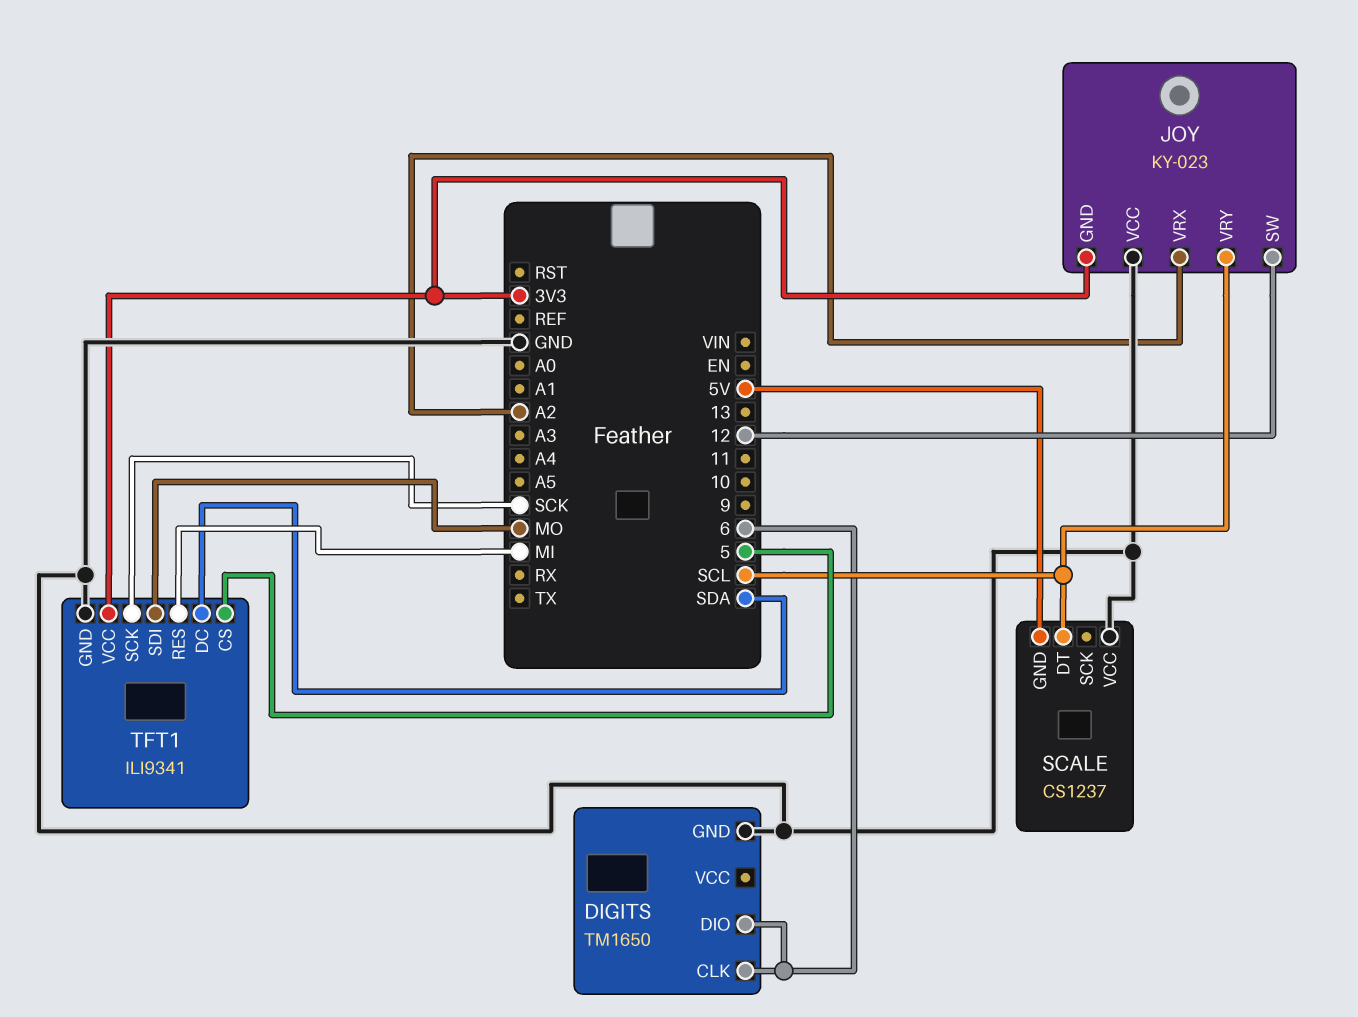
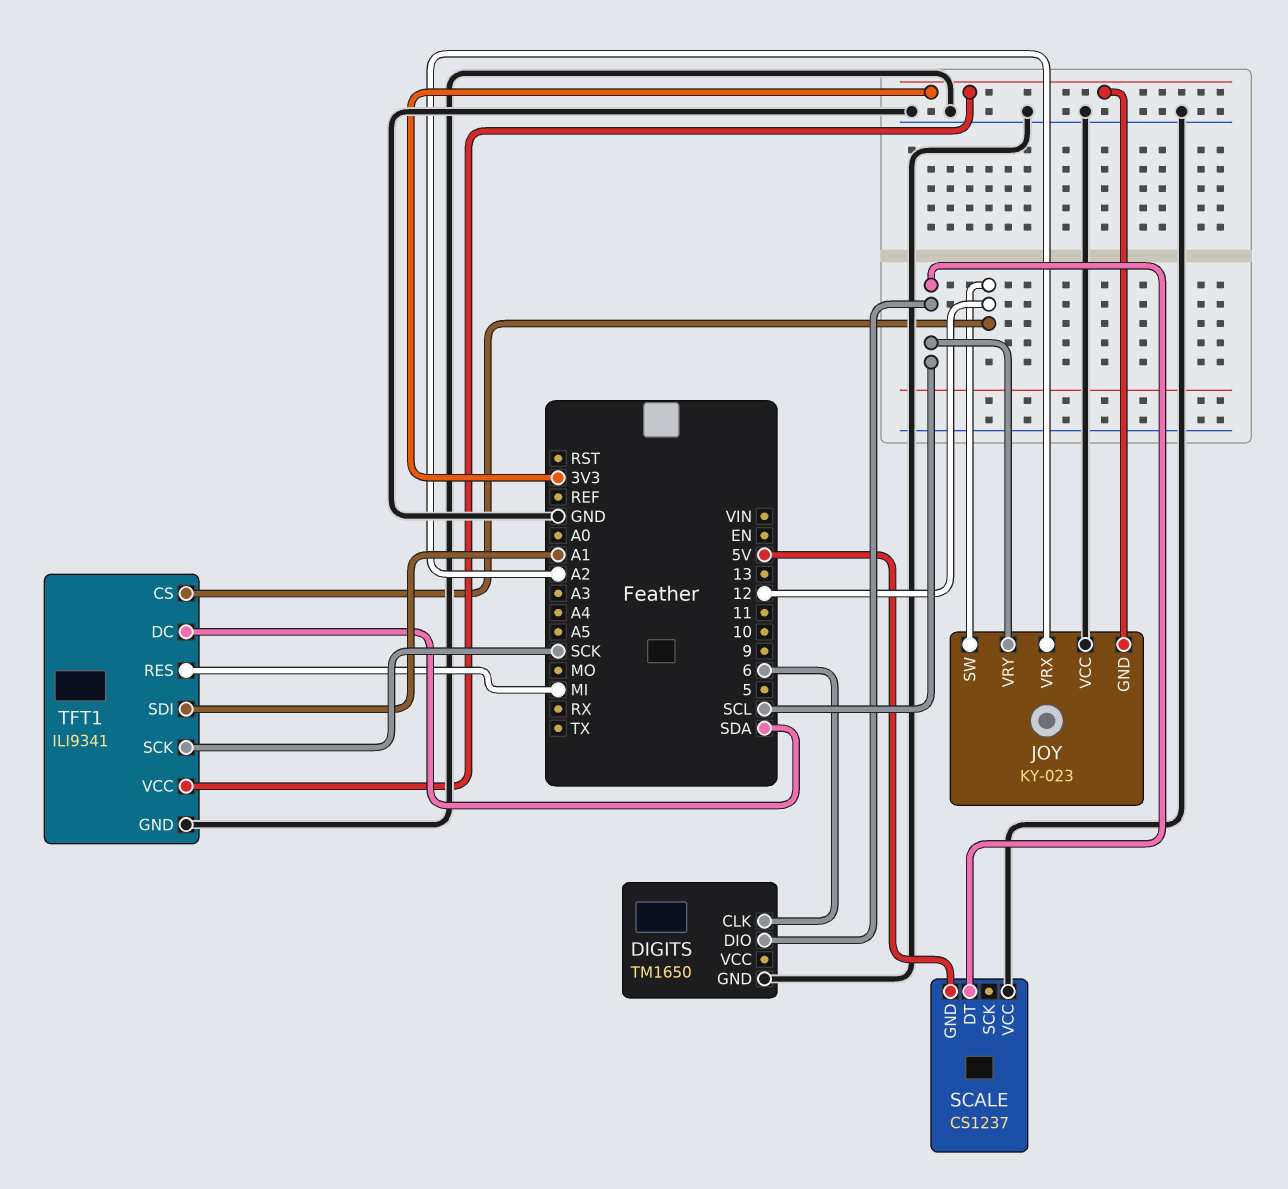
DIGITS pin DIO: 6 -> SCL
TFT1 pin CS: 5 -> 12
TFT1 pin SDI: MO -> A1

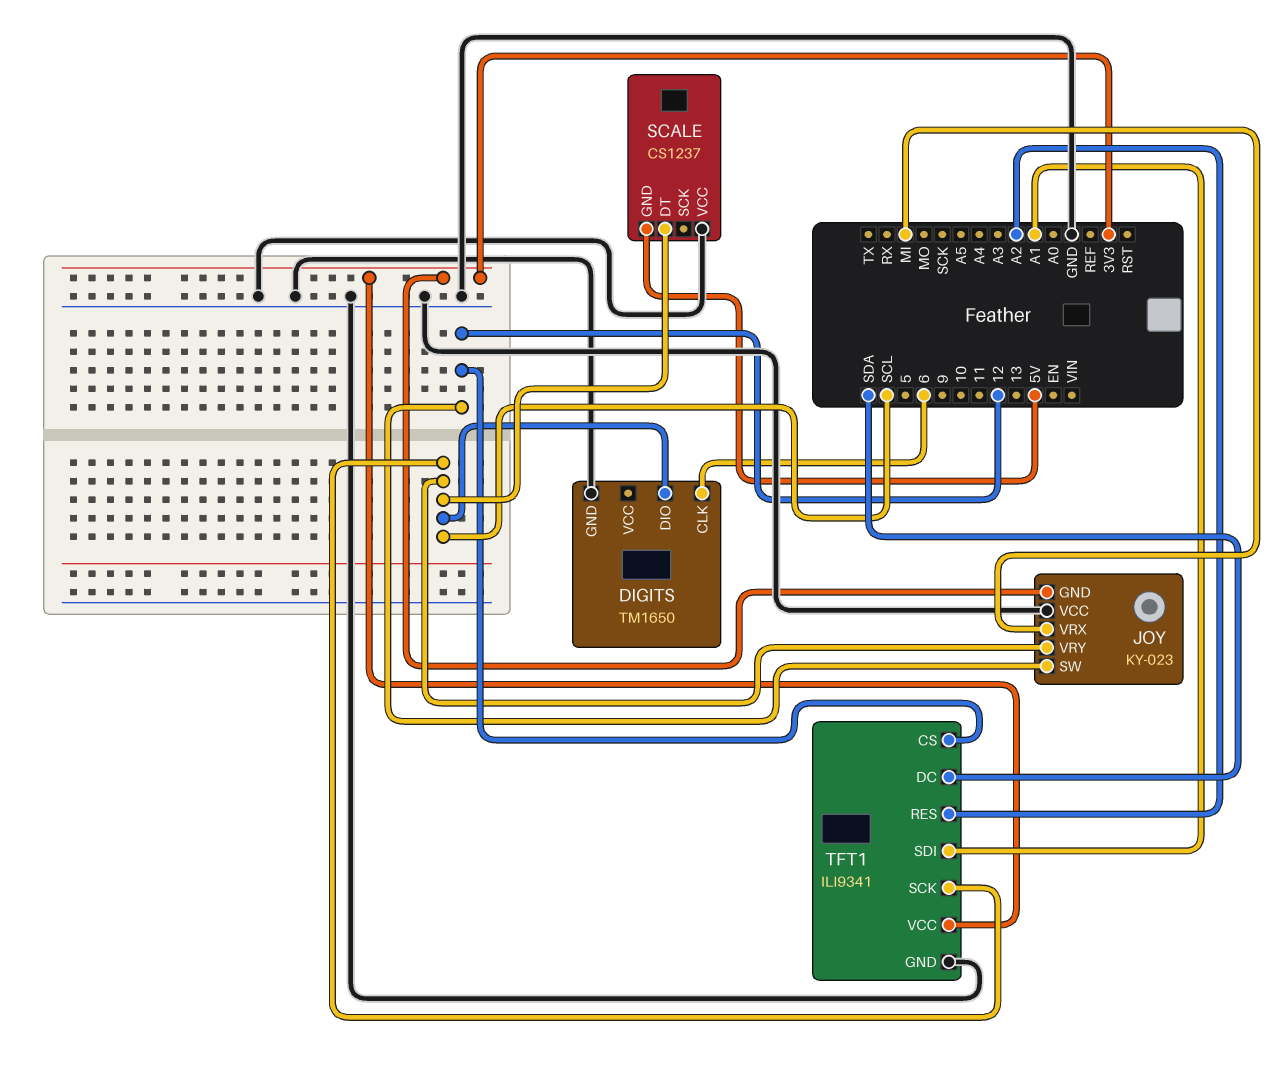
JOY pin VRX: A2 -> MI
TFT1 pin RES: MI -> A2
TFT1 pin SCK: SCK -> SCL

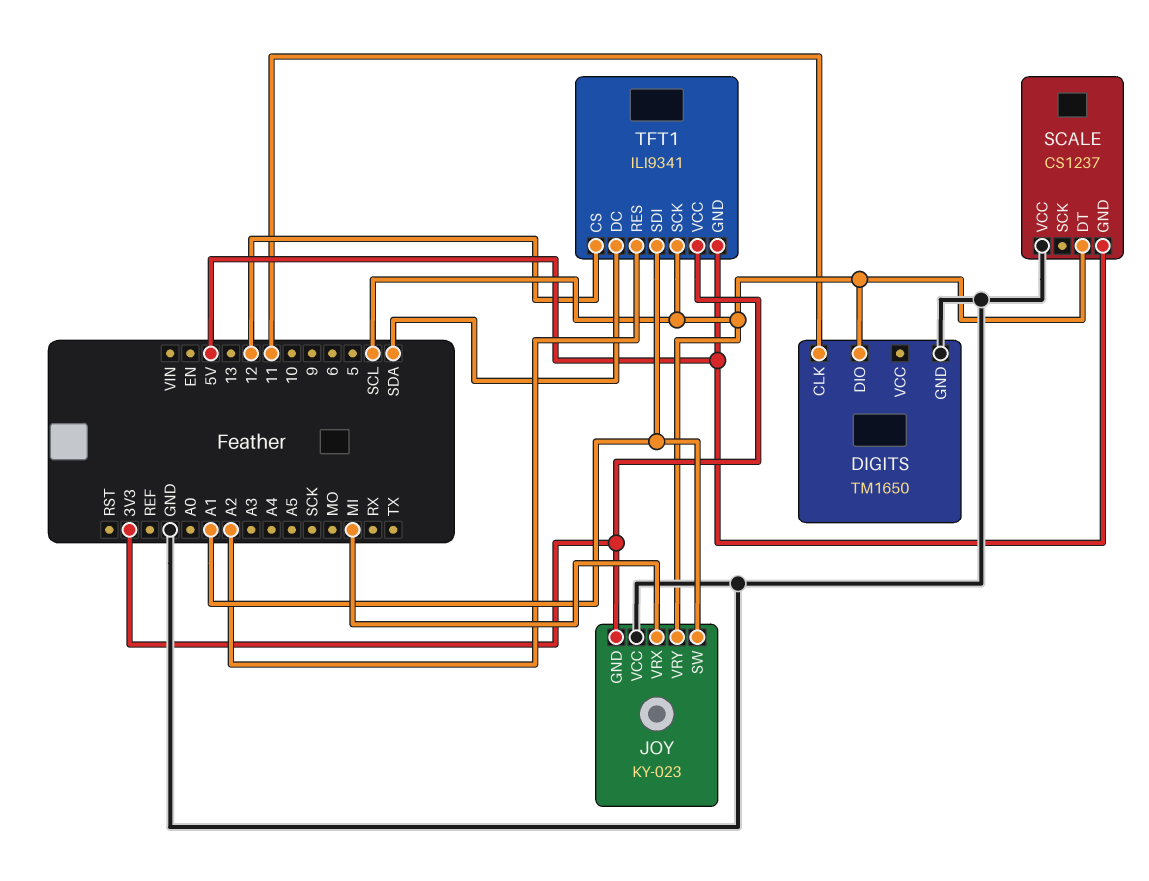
DIGITS pin CLK: 6 -> 11
JOY pin SW: 12 -> A1
TFT1 pin GND: GND -> 5V

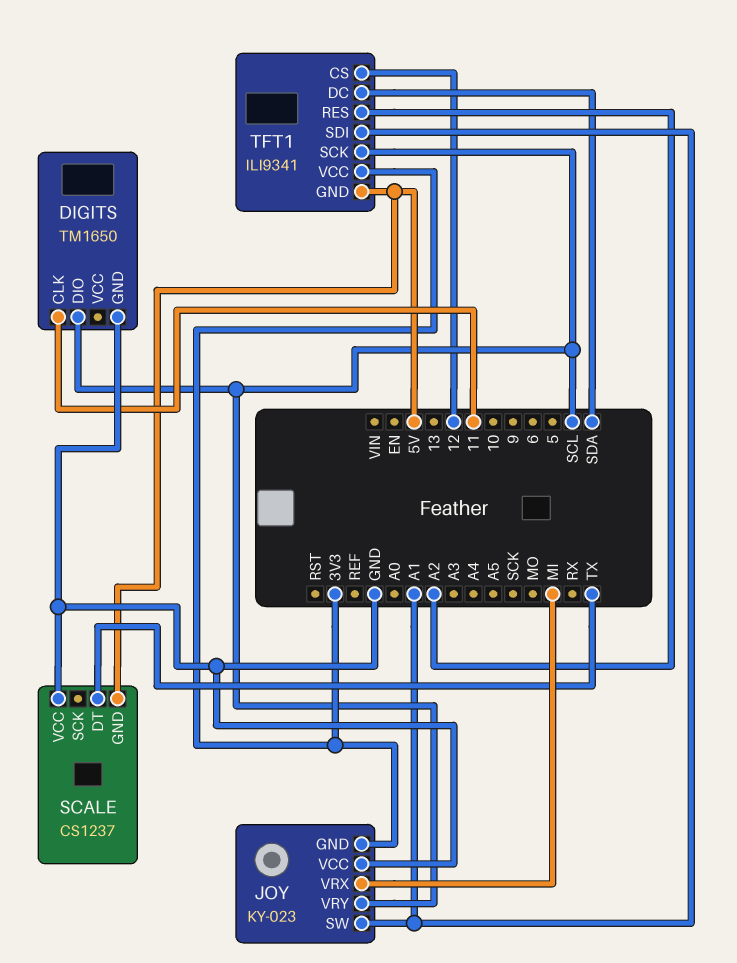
SCALE pin DT: SCL -> TX

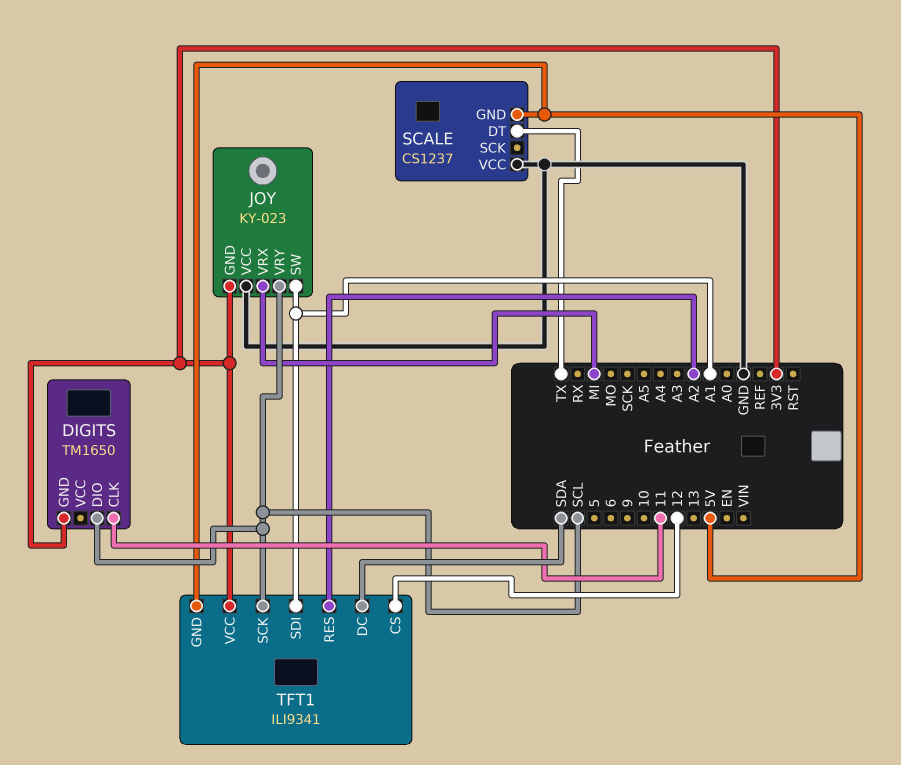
DIGITS pin GND: GND -> 3V3

